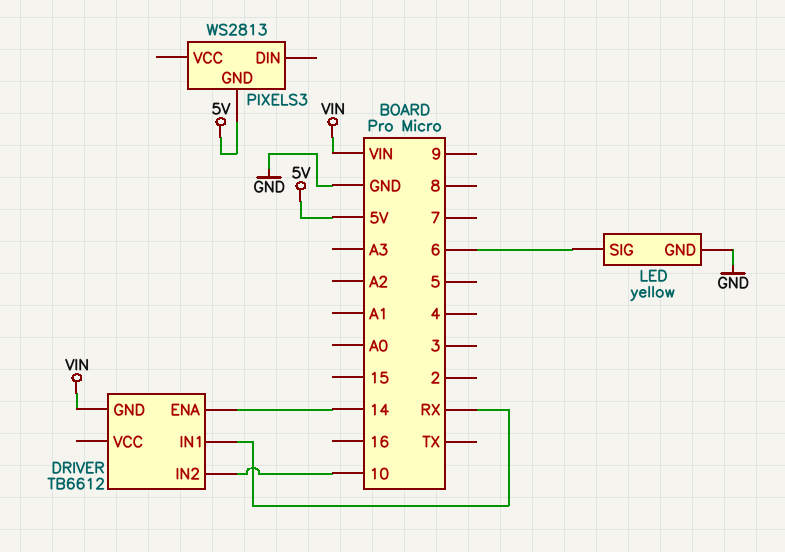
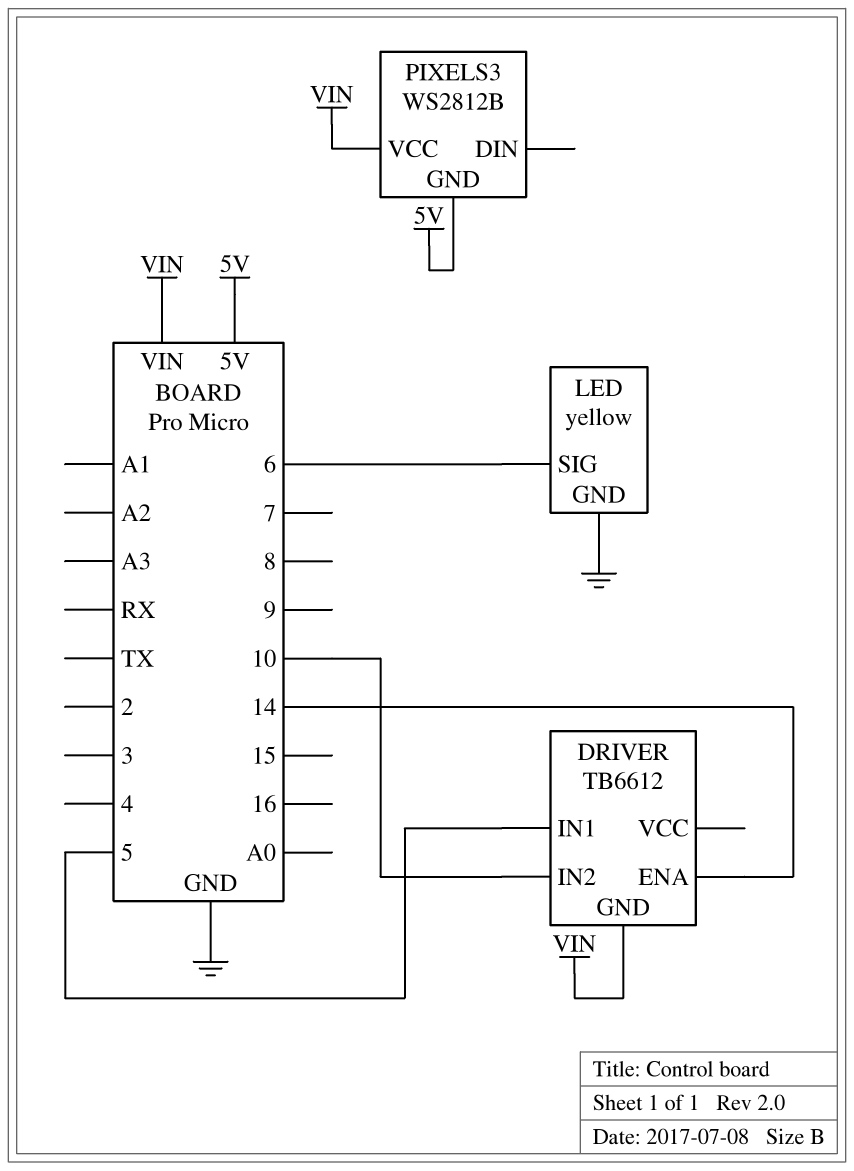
DRIVER pin IN1: RX -> 5
PIXELS3: WS2813 -> WS2812B
PIXELS3 pin VCC: none -> VIN

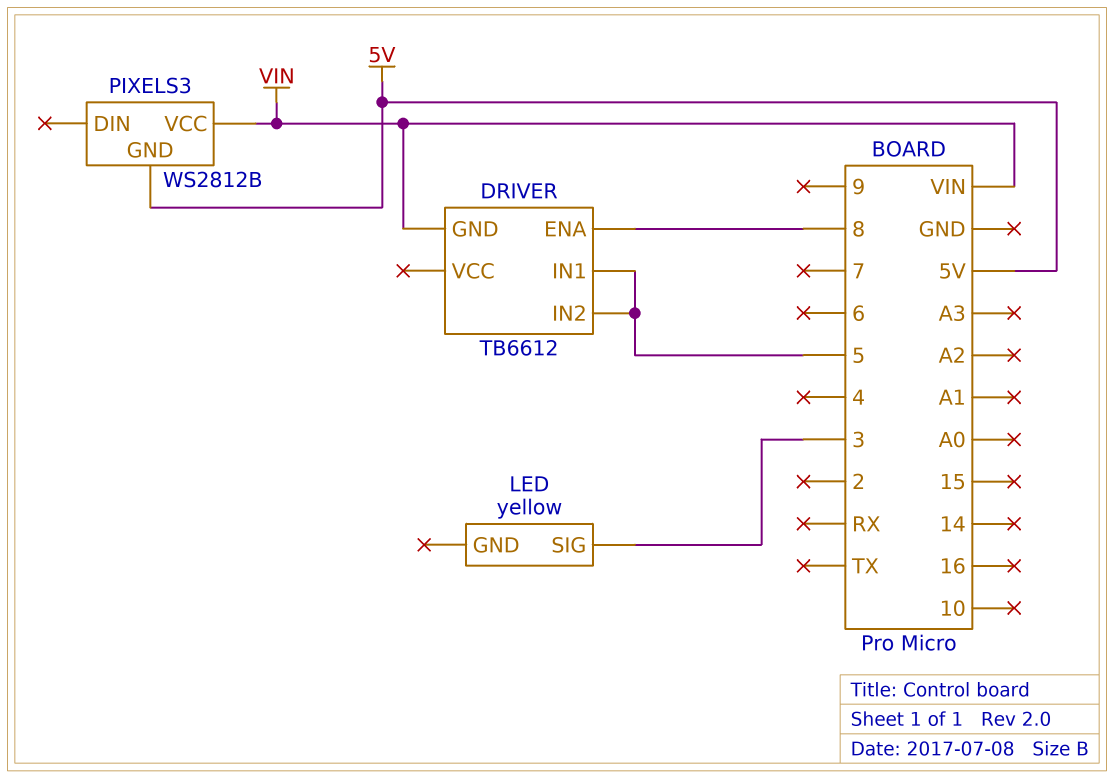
DRIVER pin ENA: 14 -> 8
DRIVER pin IN2: 10 -> 5
LED pin GND: GND -> none
LED pin SIG: 6 -> 3

